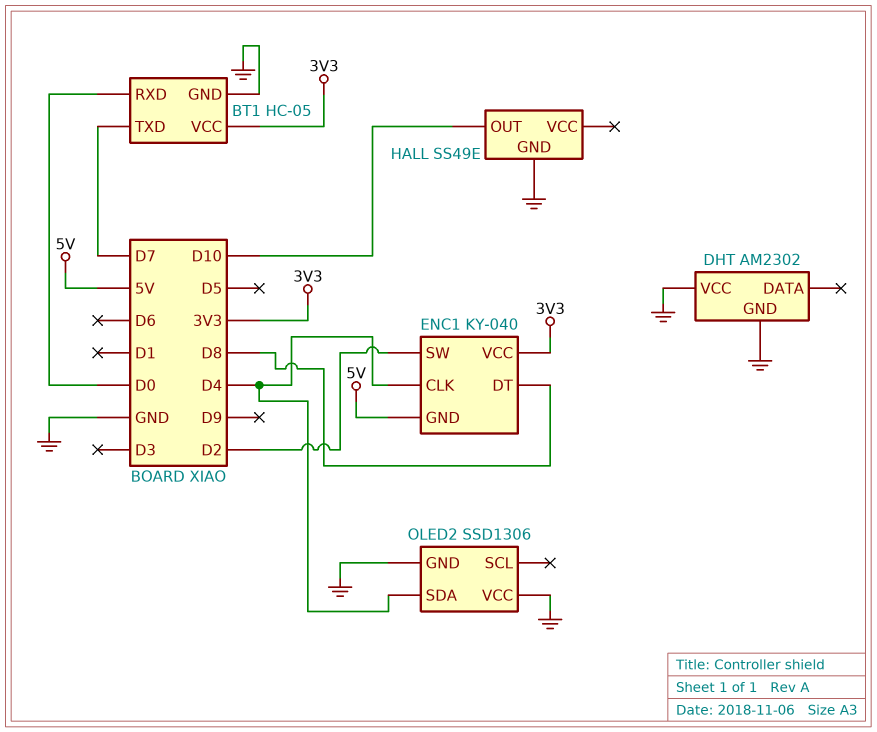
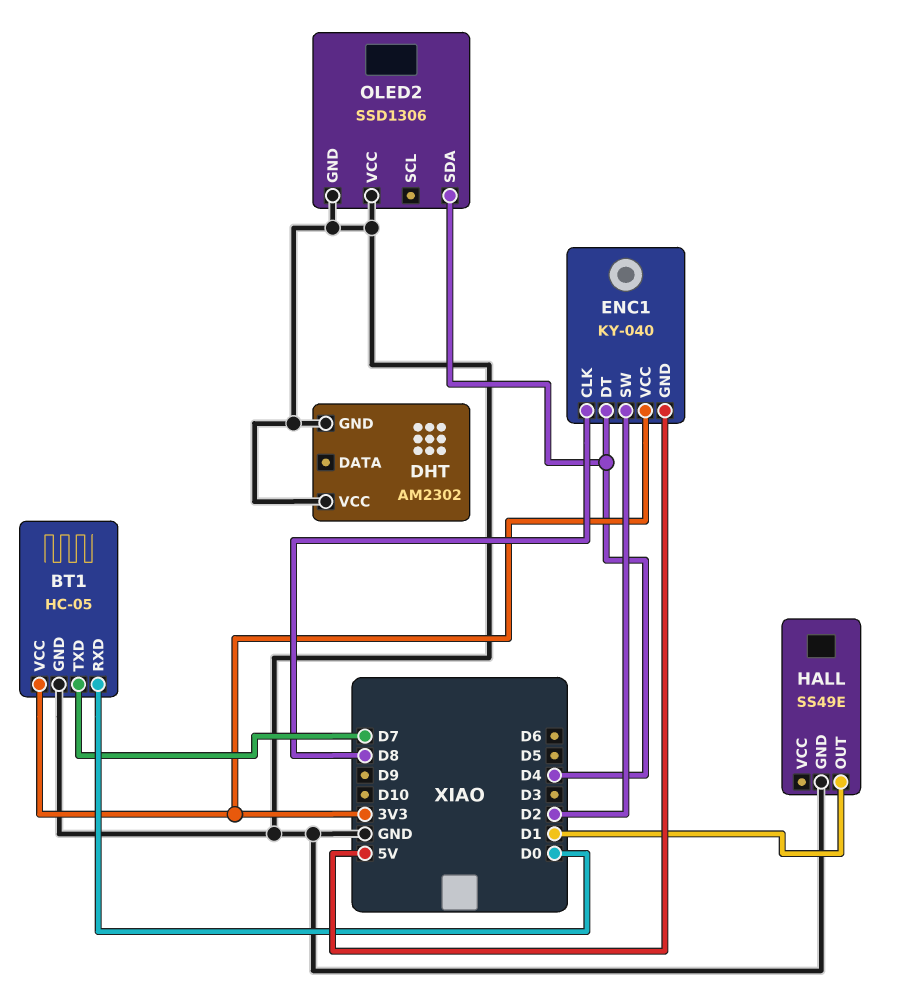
ENC1 pin CLK: D4 -> D8
ENC1 pin DT: D8 -> D4
HALL pin OUT: D10 -> D1

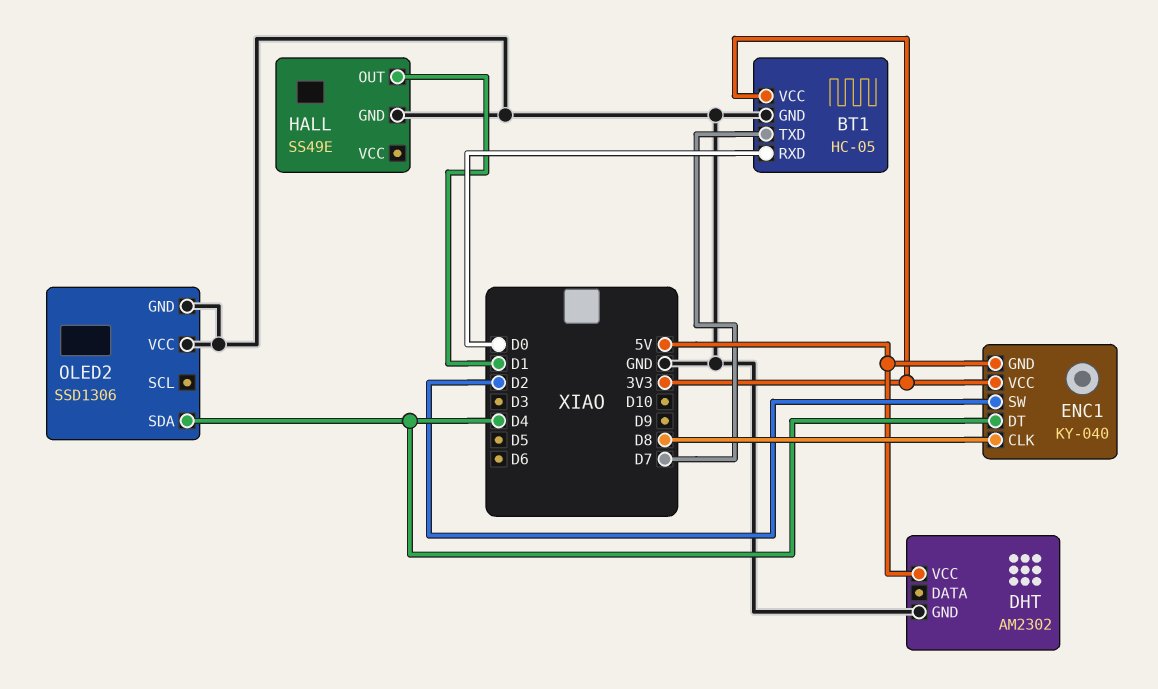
DHT pin VCC: GND -> 5V

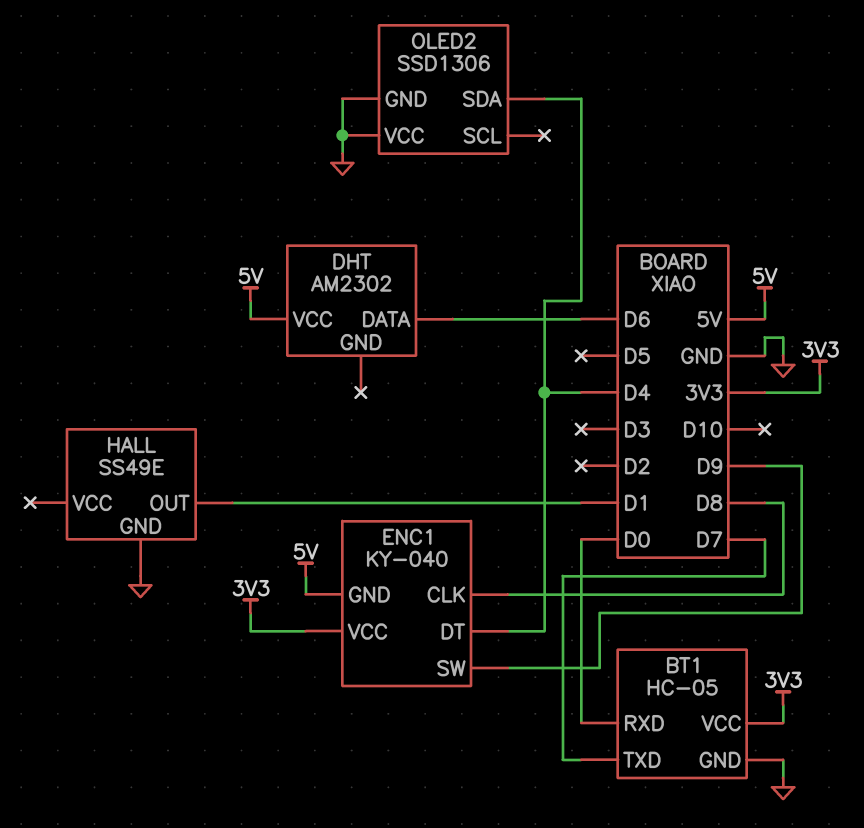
DHT pin DATA: none -> D6
DHT pin GND: GND -> none
ENC1 pin SW: D2 -> D9

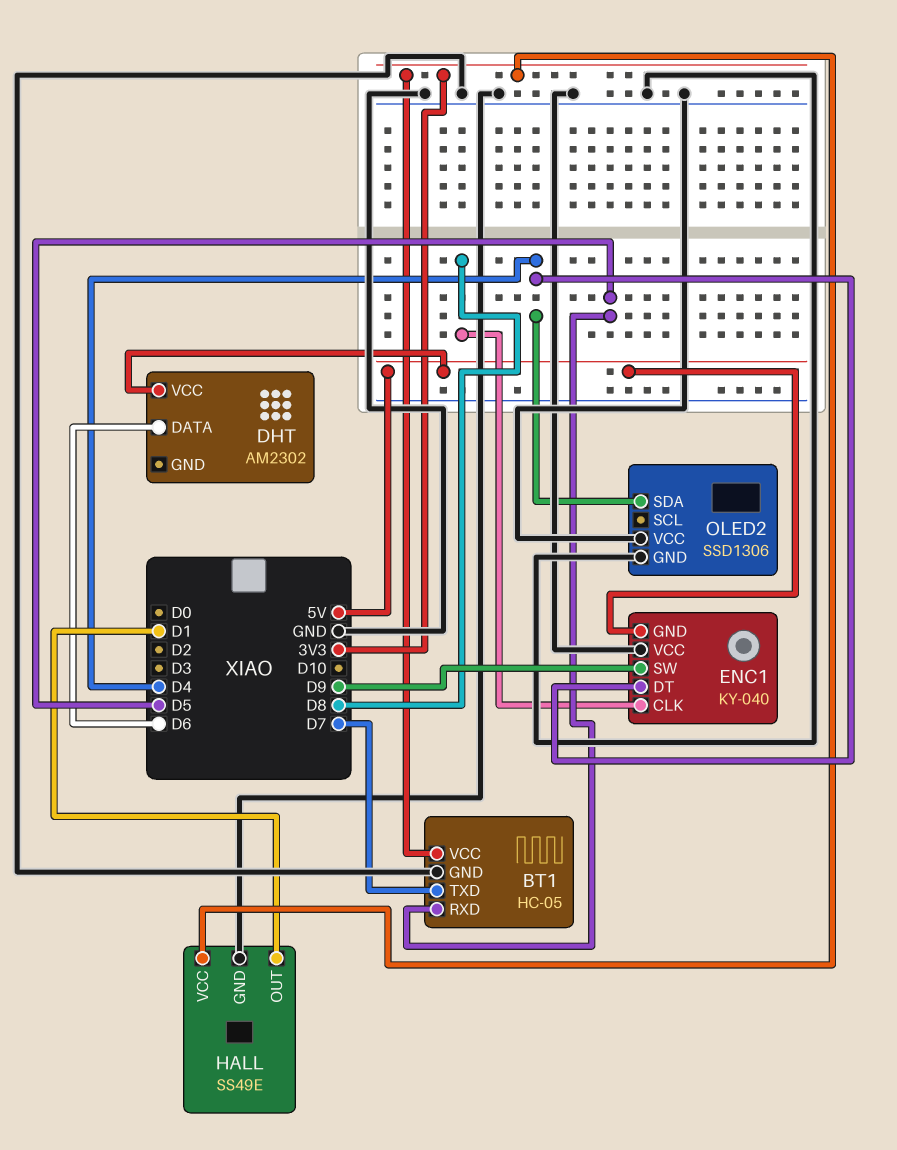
BT1 pin RXD: D0 -> D5
ENC1 pin VCC: 3V3 -> GND
HALL pin VCC: none -> 3V3

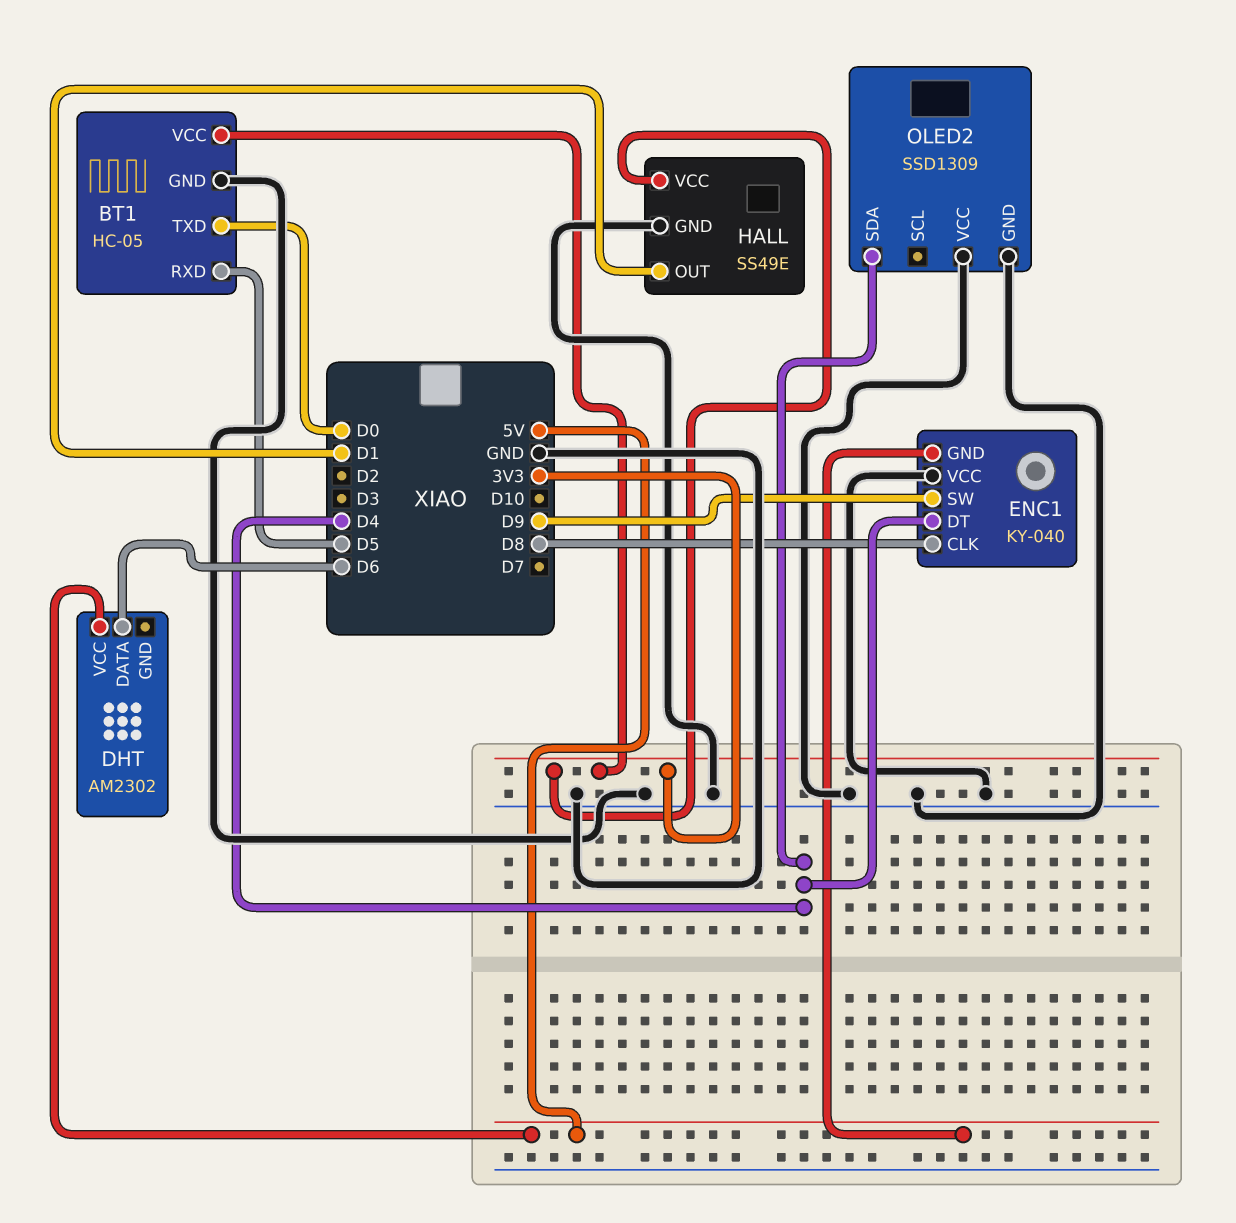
BT1 pin TXD: D7 -> D0
OLED2: SSD1306 -> SSD1309

